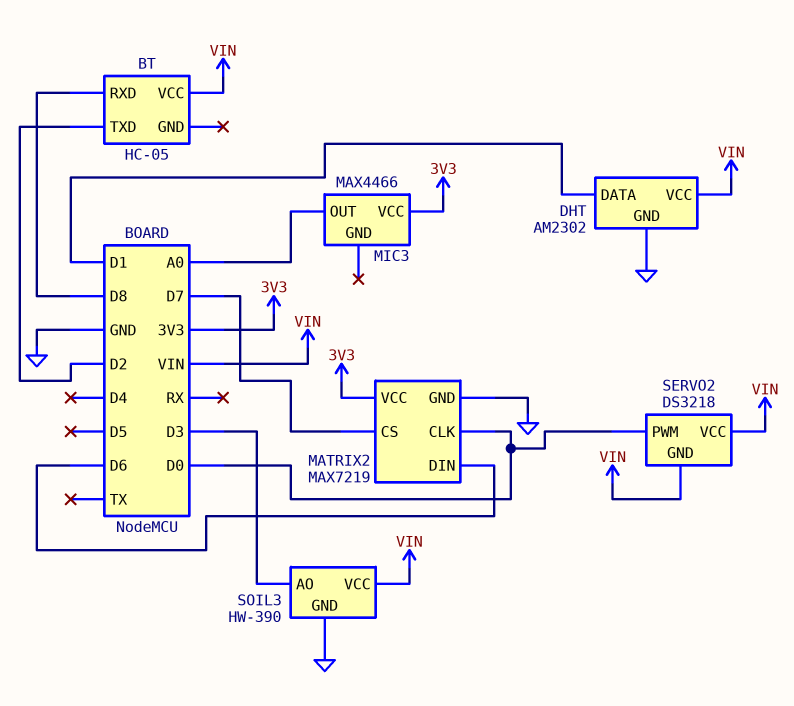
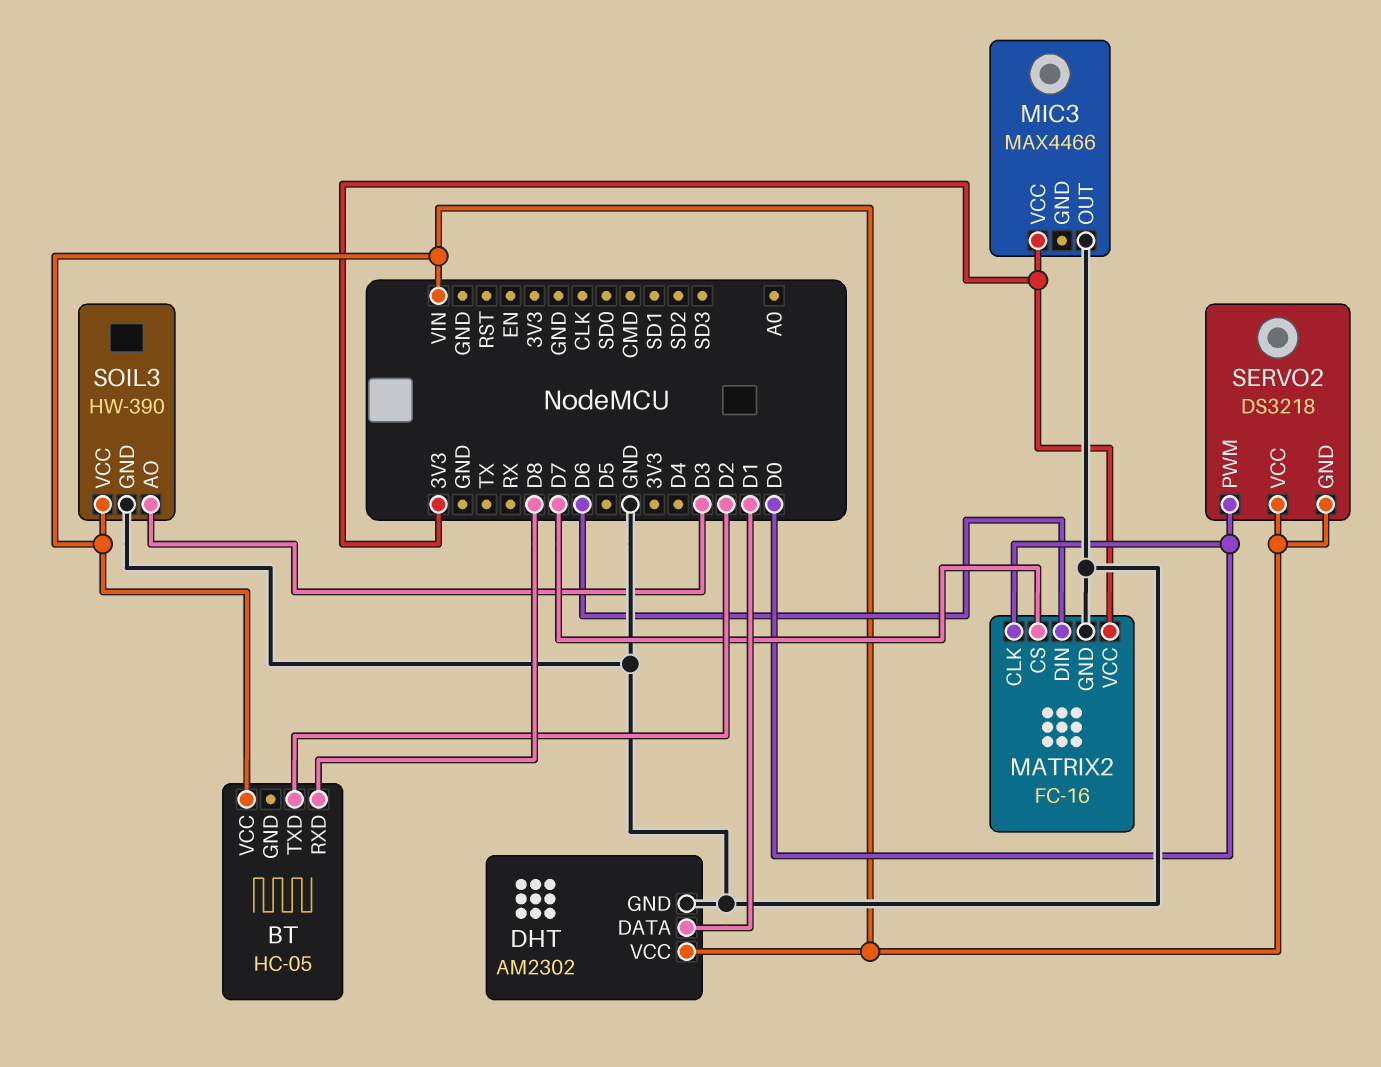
MATRIX2: MAX7219 -> FC-16
MIC3 pin OUT: A0 -> GND

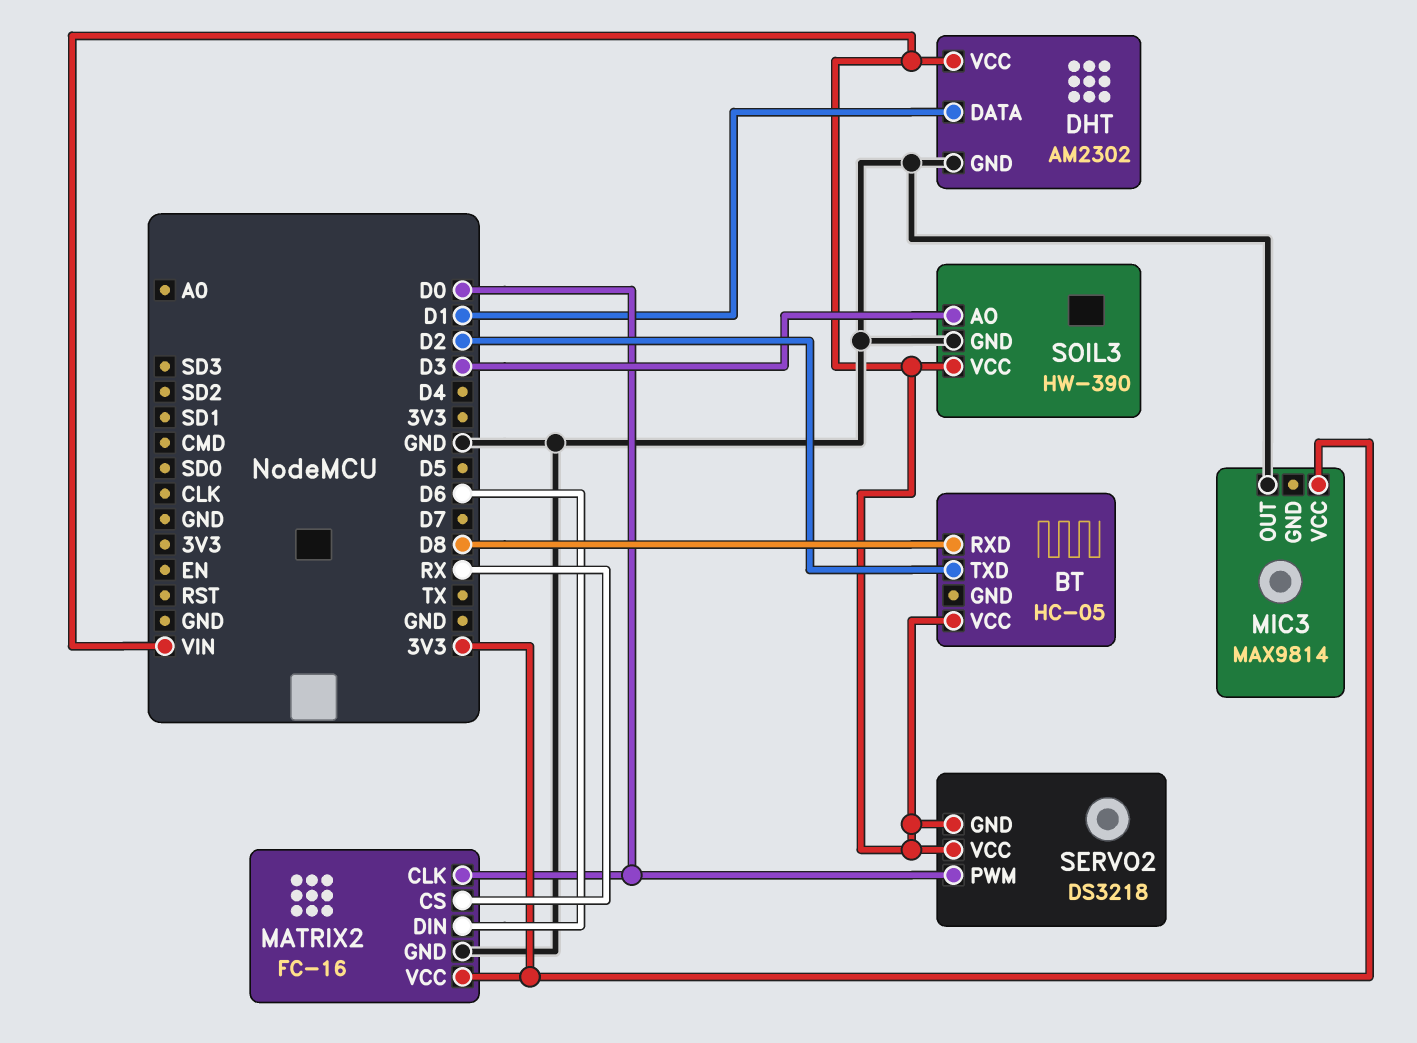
MATRIX2 pin CS: D7 -> RX
MIC3: MAX4466 -> MAX9814

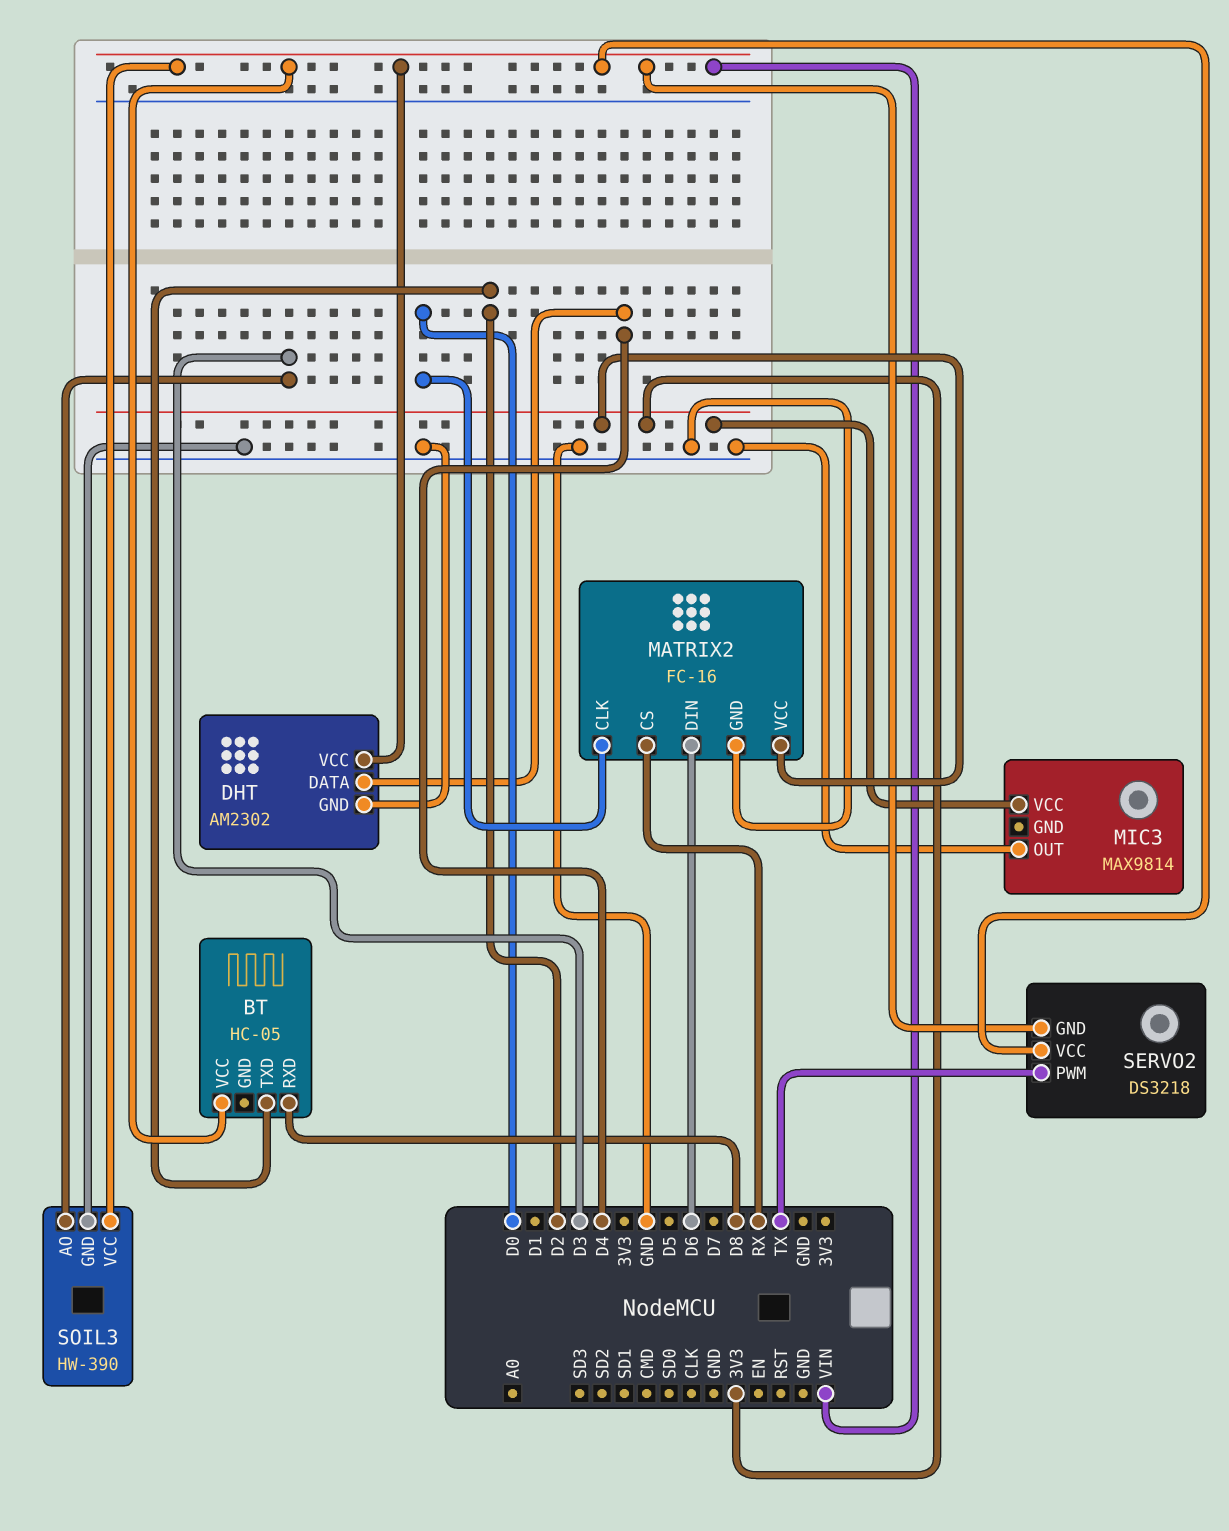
DHT pin DATA: D1 -> D4
SERVO2 pin PWM: D0 -> TX

